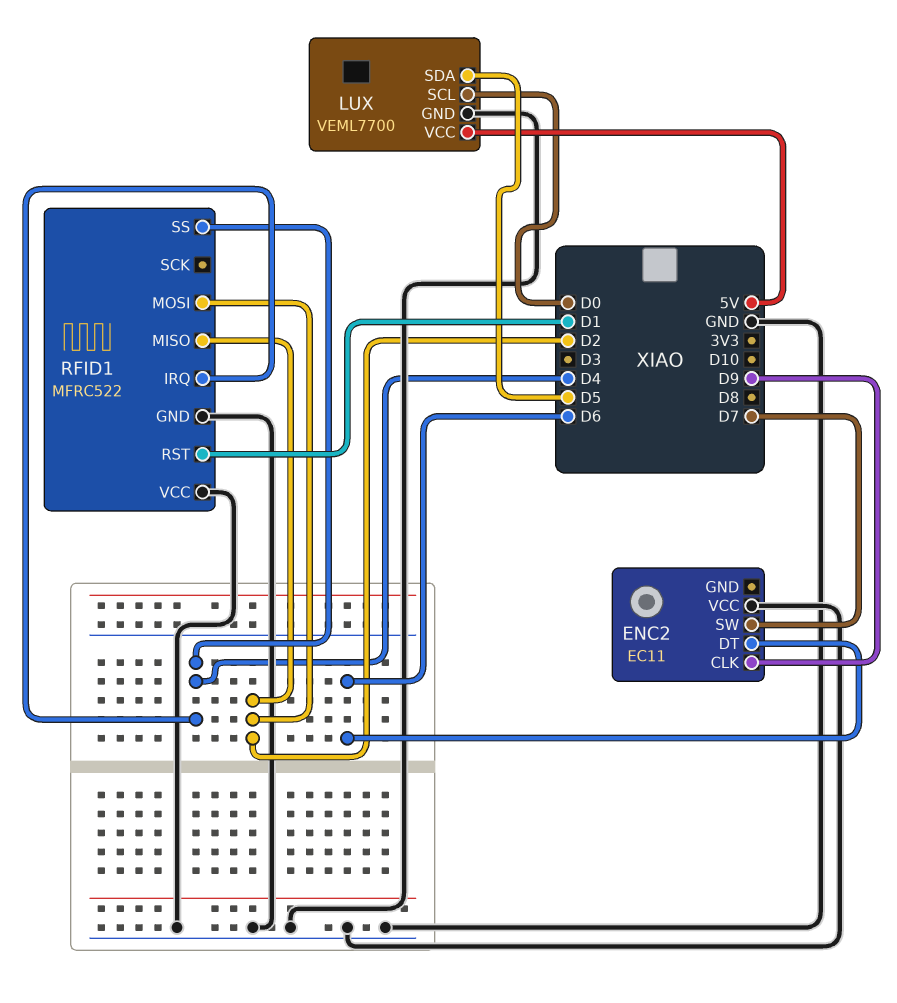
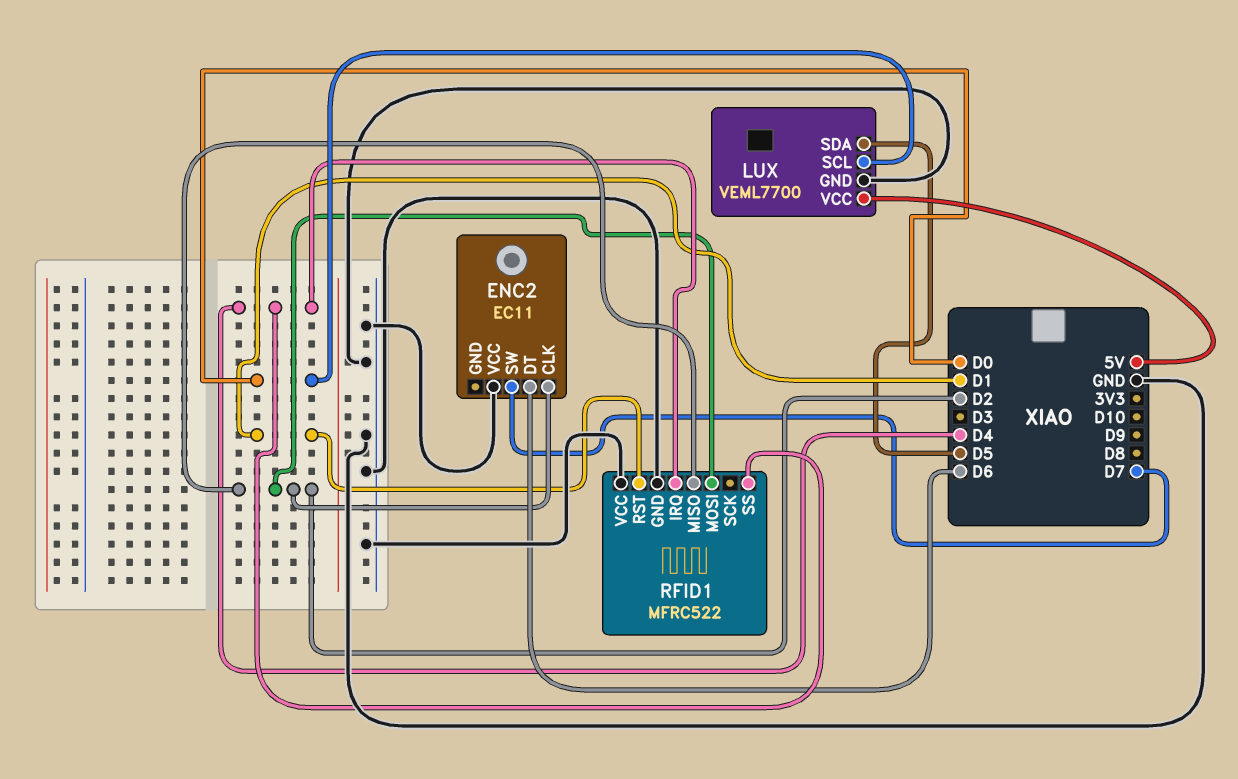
ENC2 pin CLK: D9 -> D2

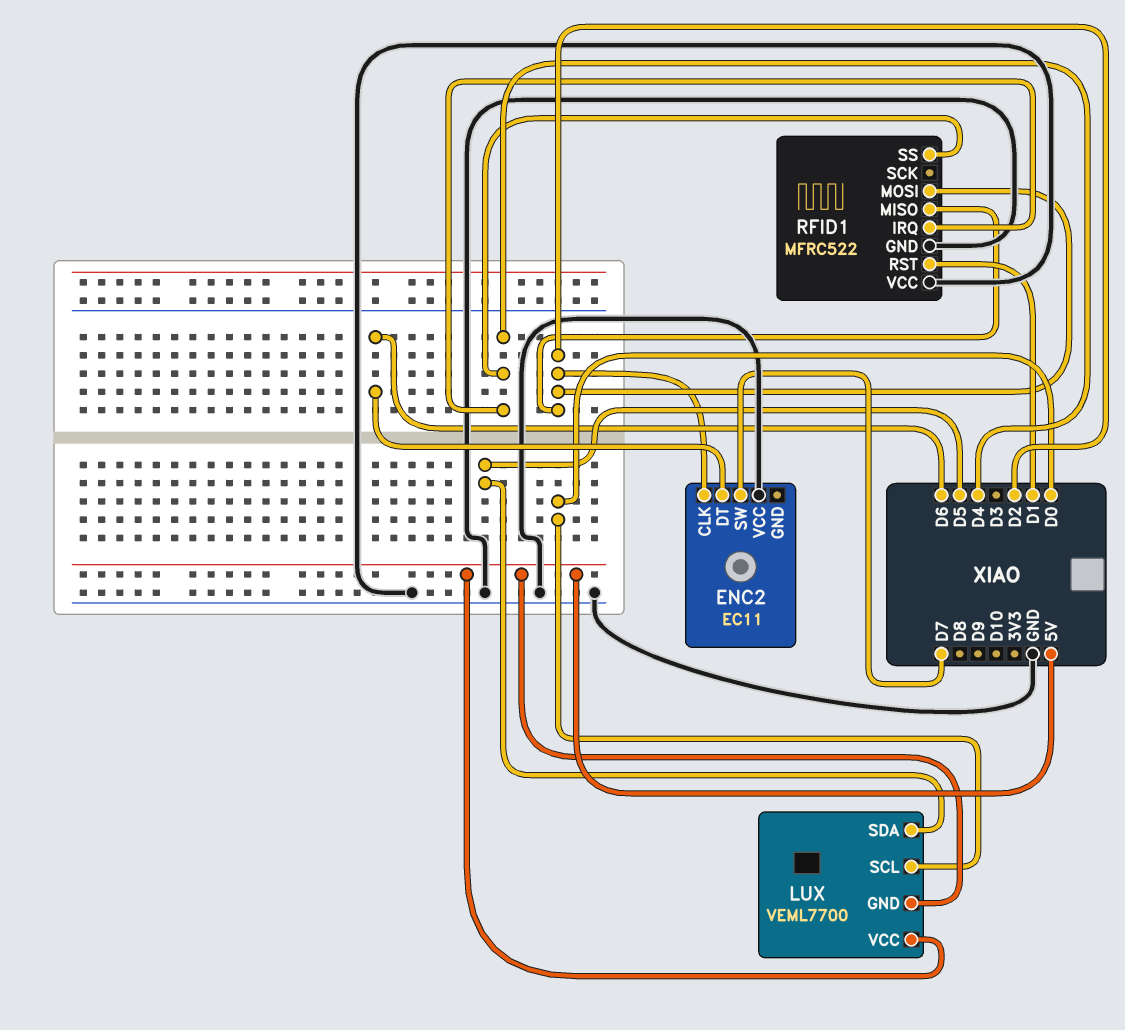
LUX pin GND: GND -> 5V

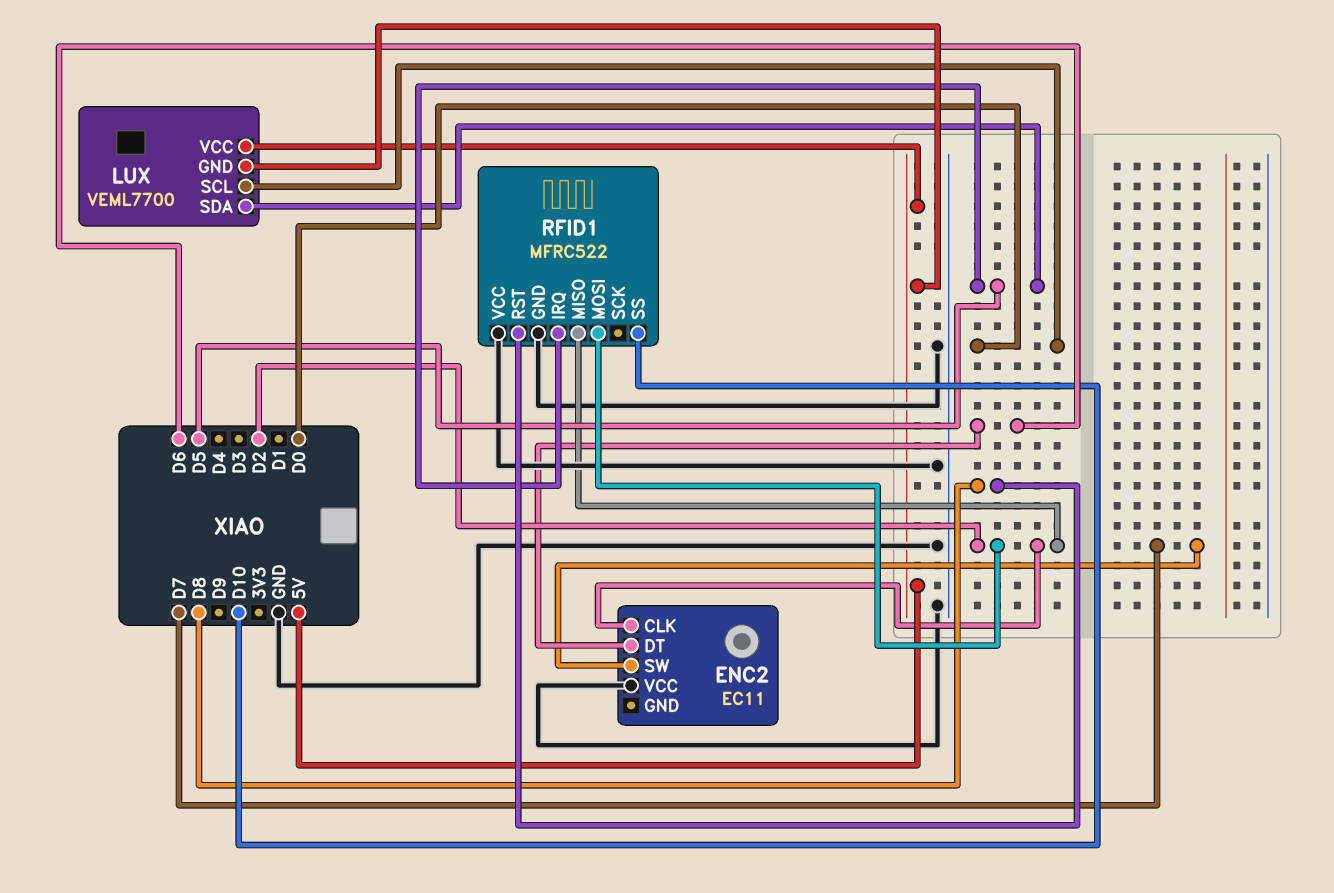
RFID1 pin IRQ: D4 -> D5
RFID1 pin RST: D1 -> D8
RFID1 pin SS: D4 -> D10

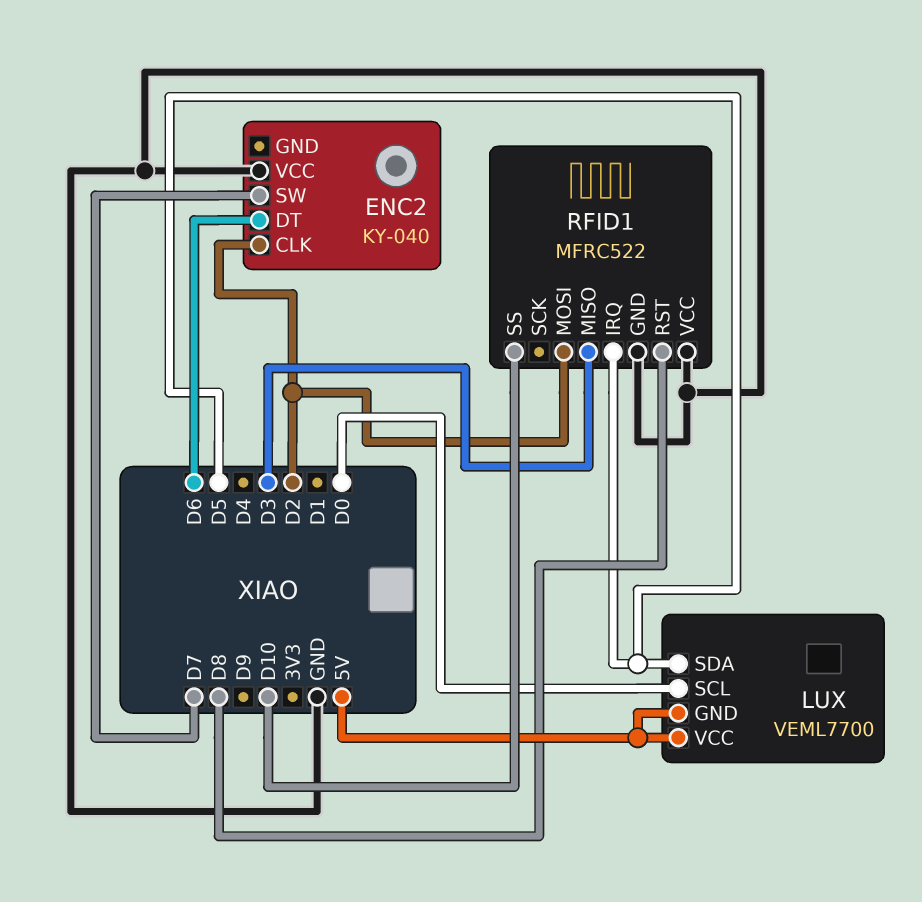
ENC2: EC11 -> KY-040
RFID1 pin MISO: D2 -> D3

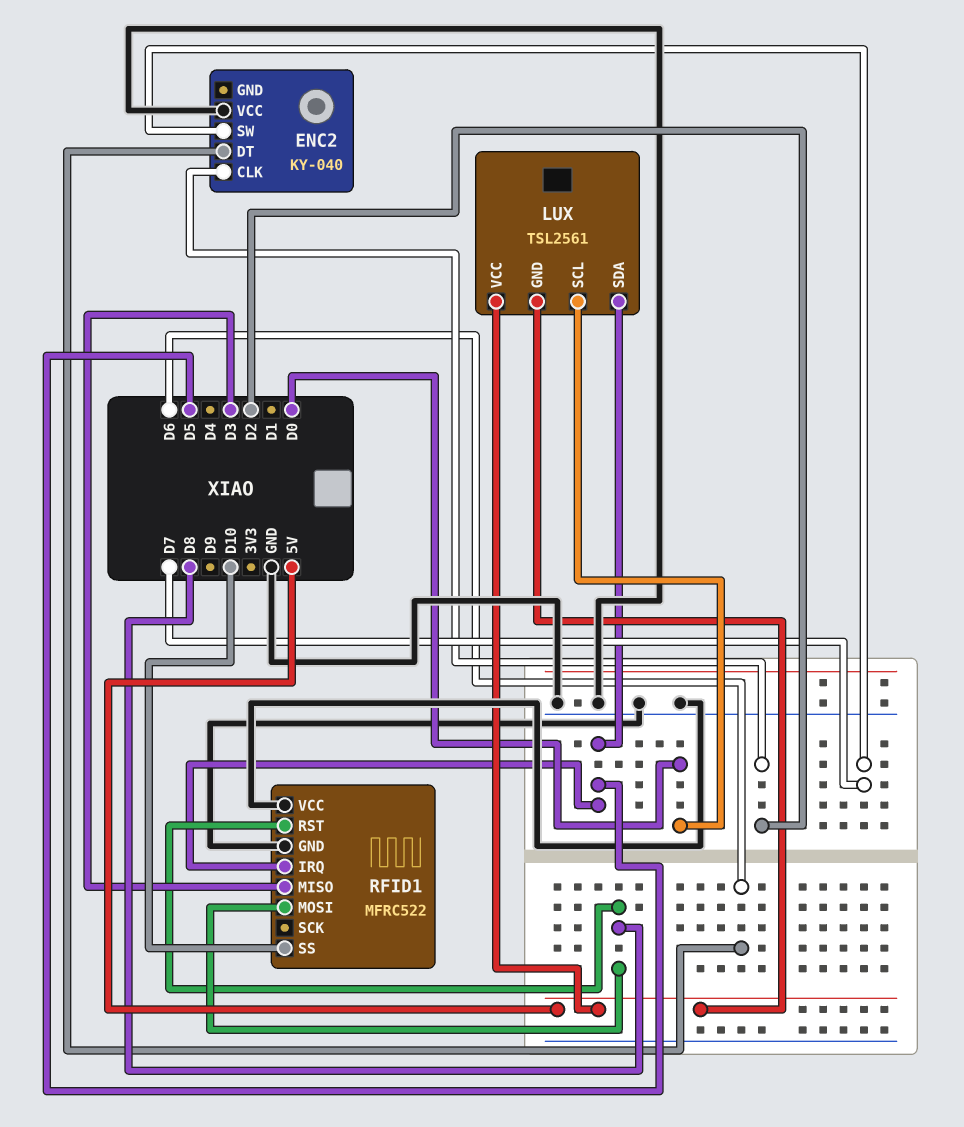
LUX: VEML7700 -> TSL2561
RFID1 pin MOSI: D2 -> D8

